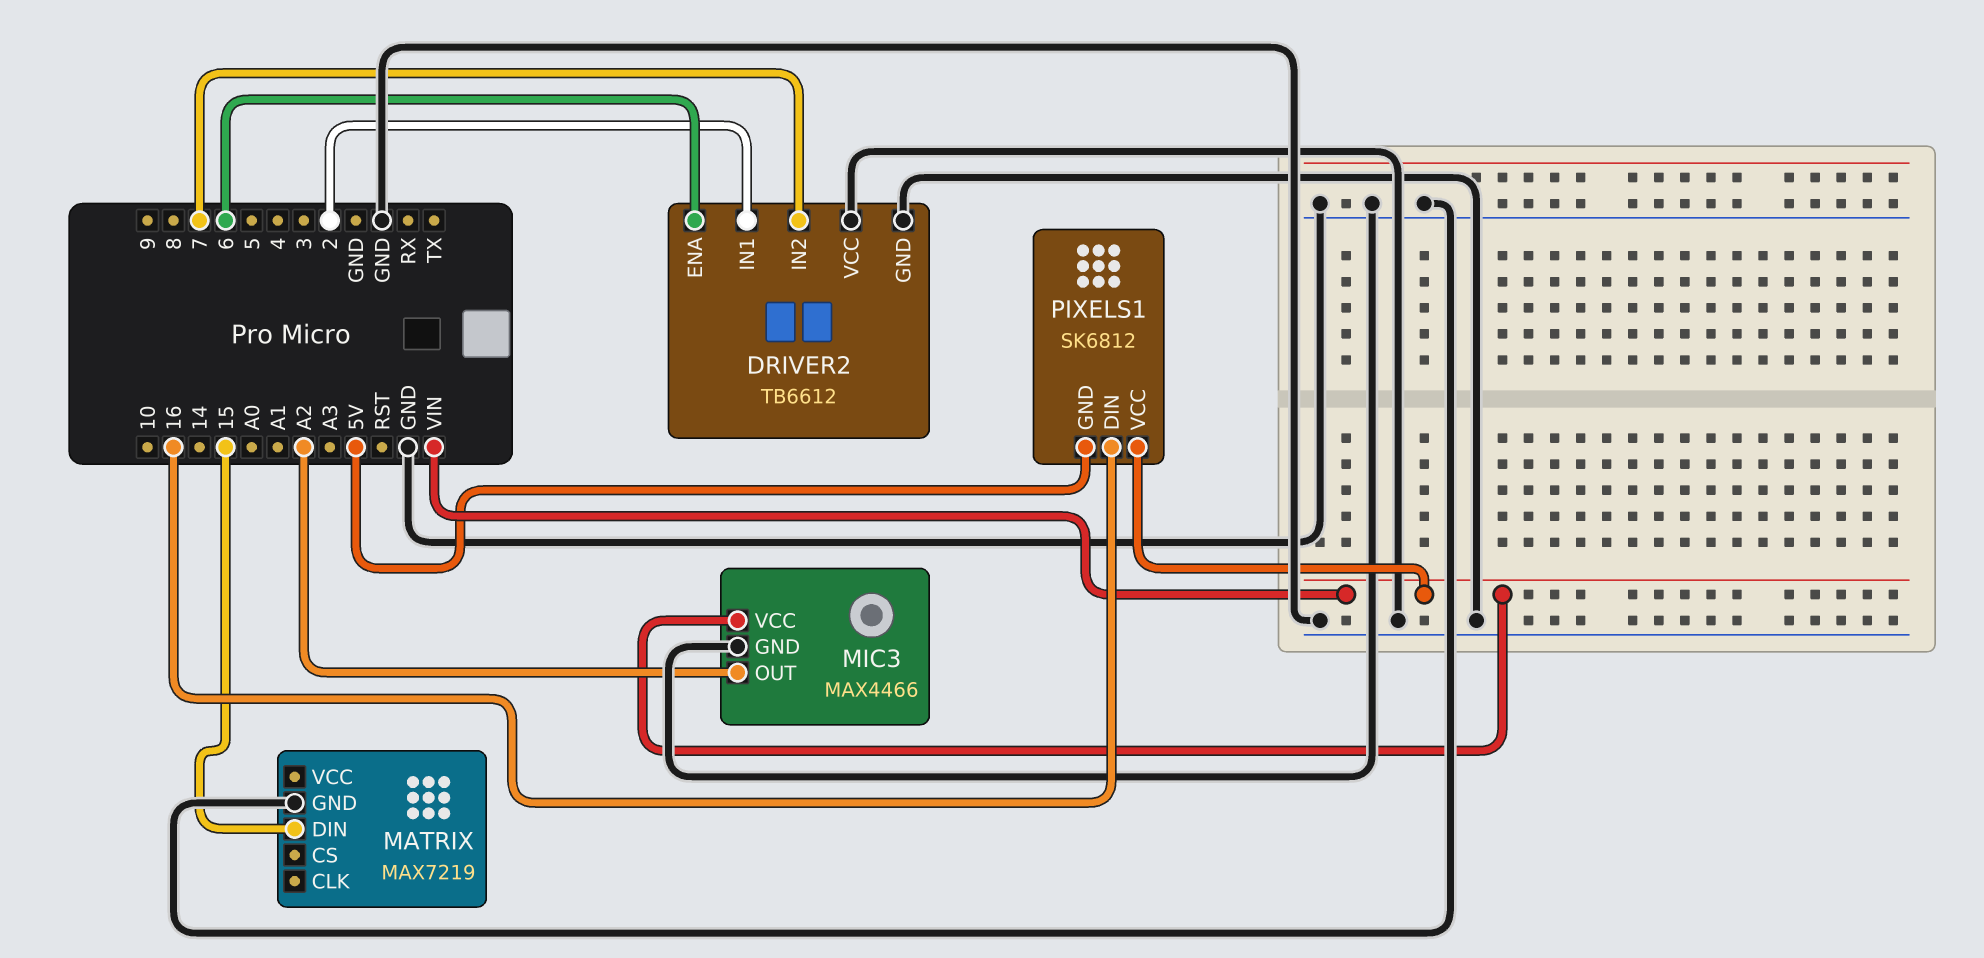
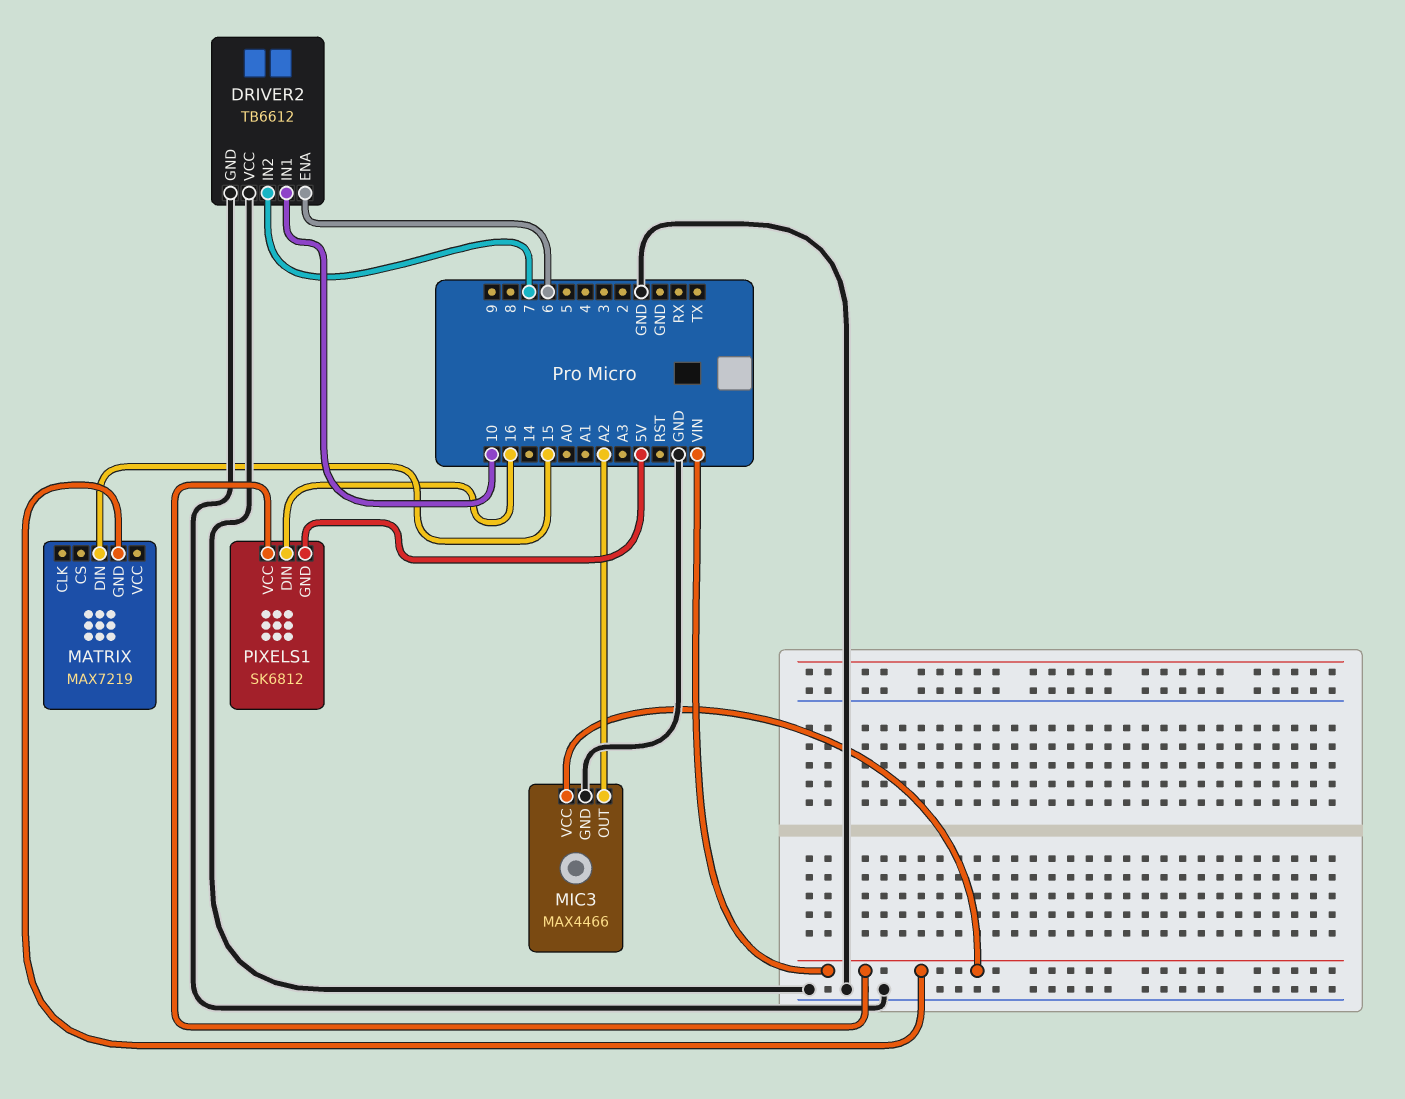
DRIVER2 pin IN1: 2 -> 10
MATRIX pin GND: GND -> VIN

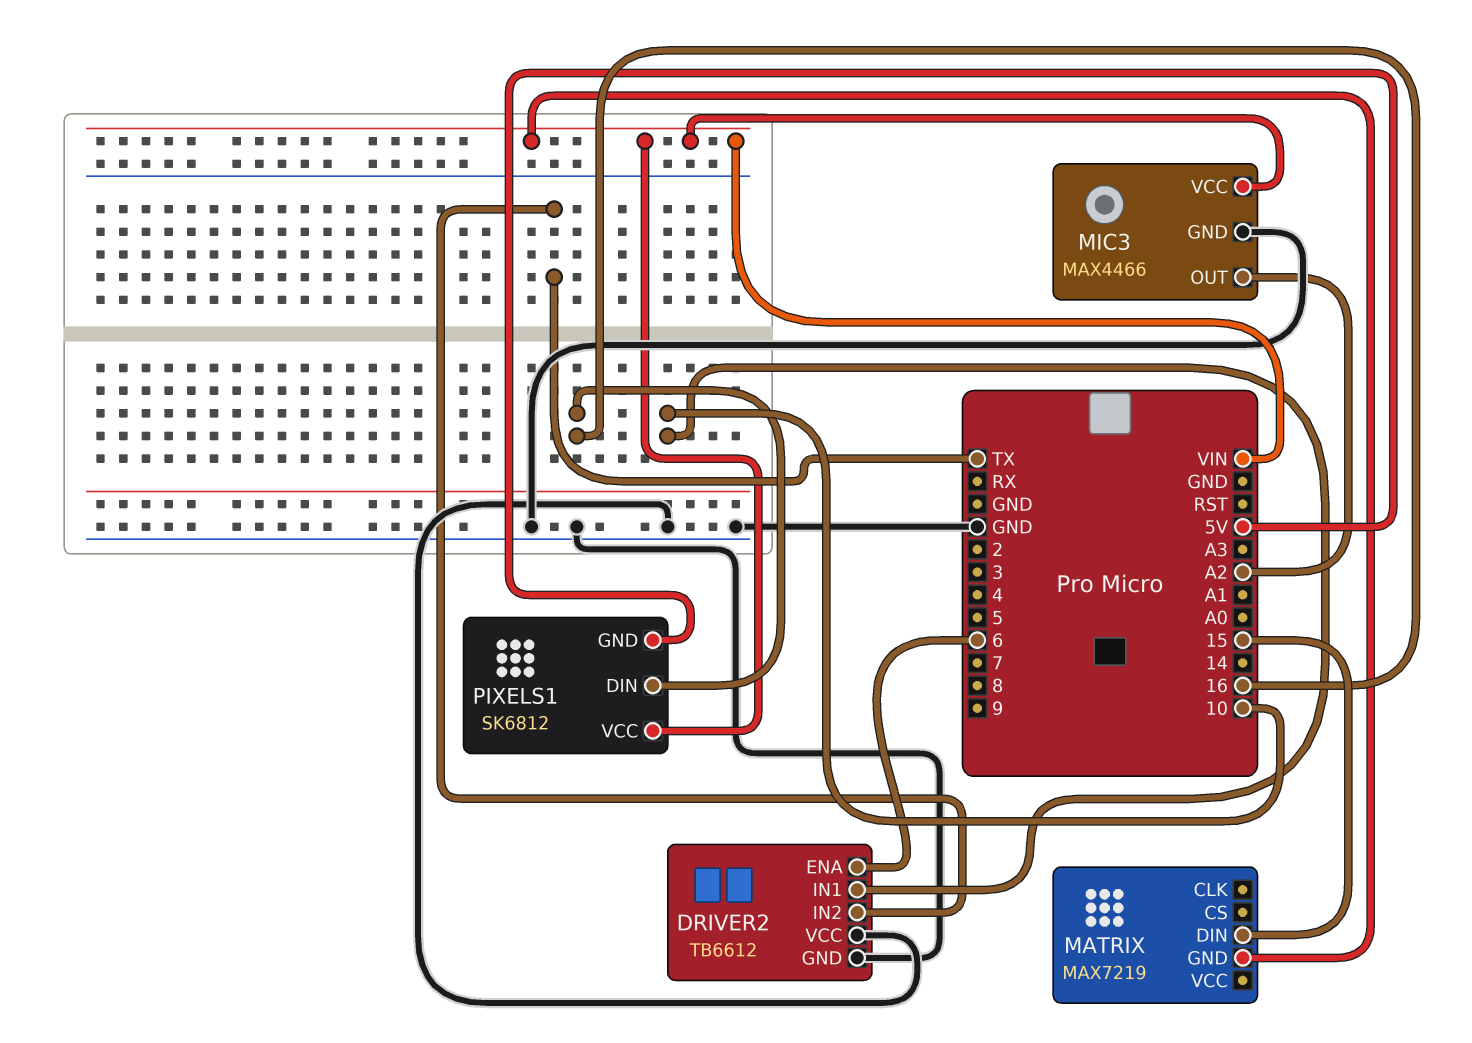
DRIVER2 pin IN2: 7 -> TX

